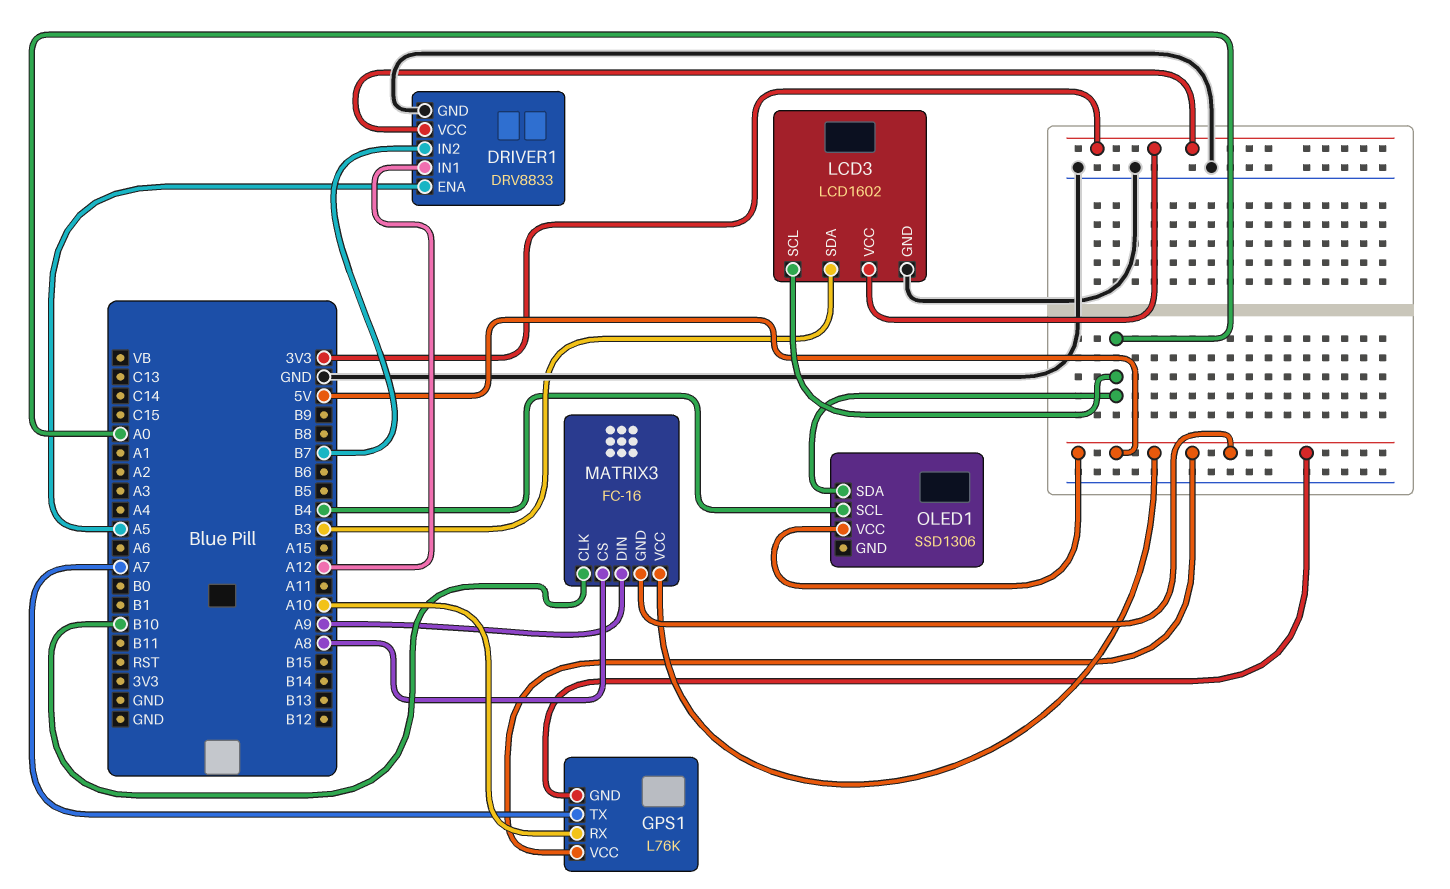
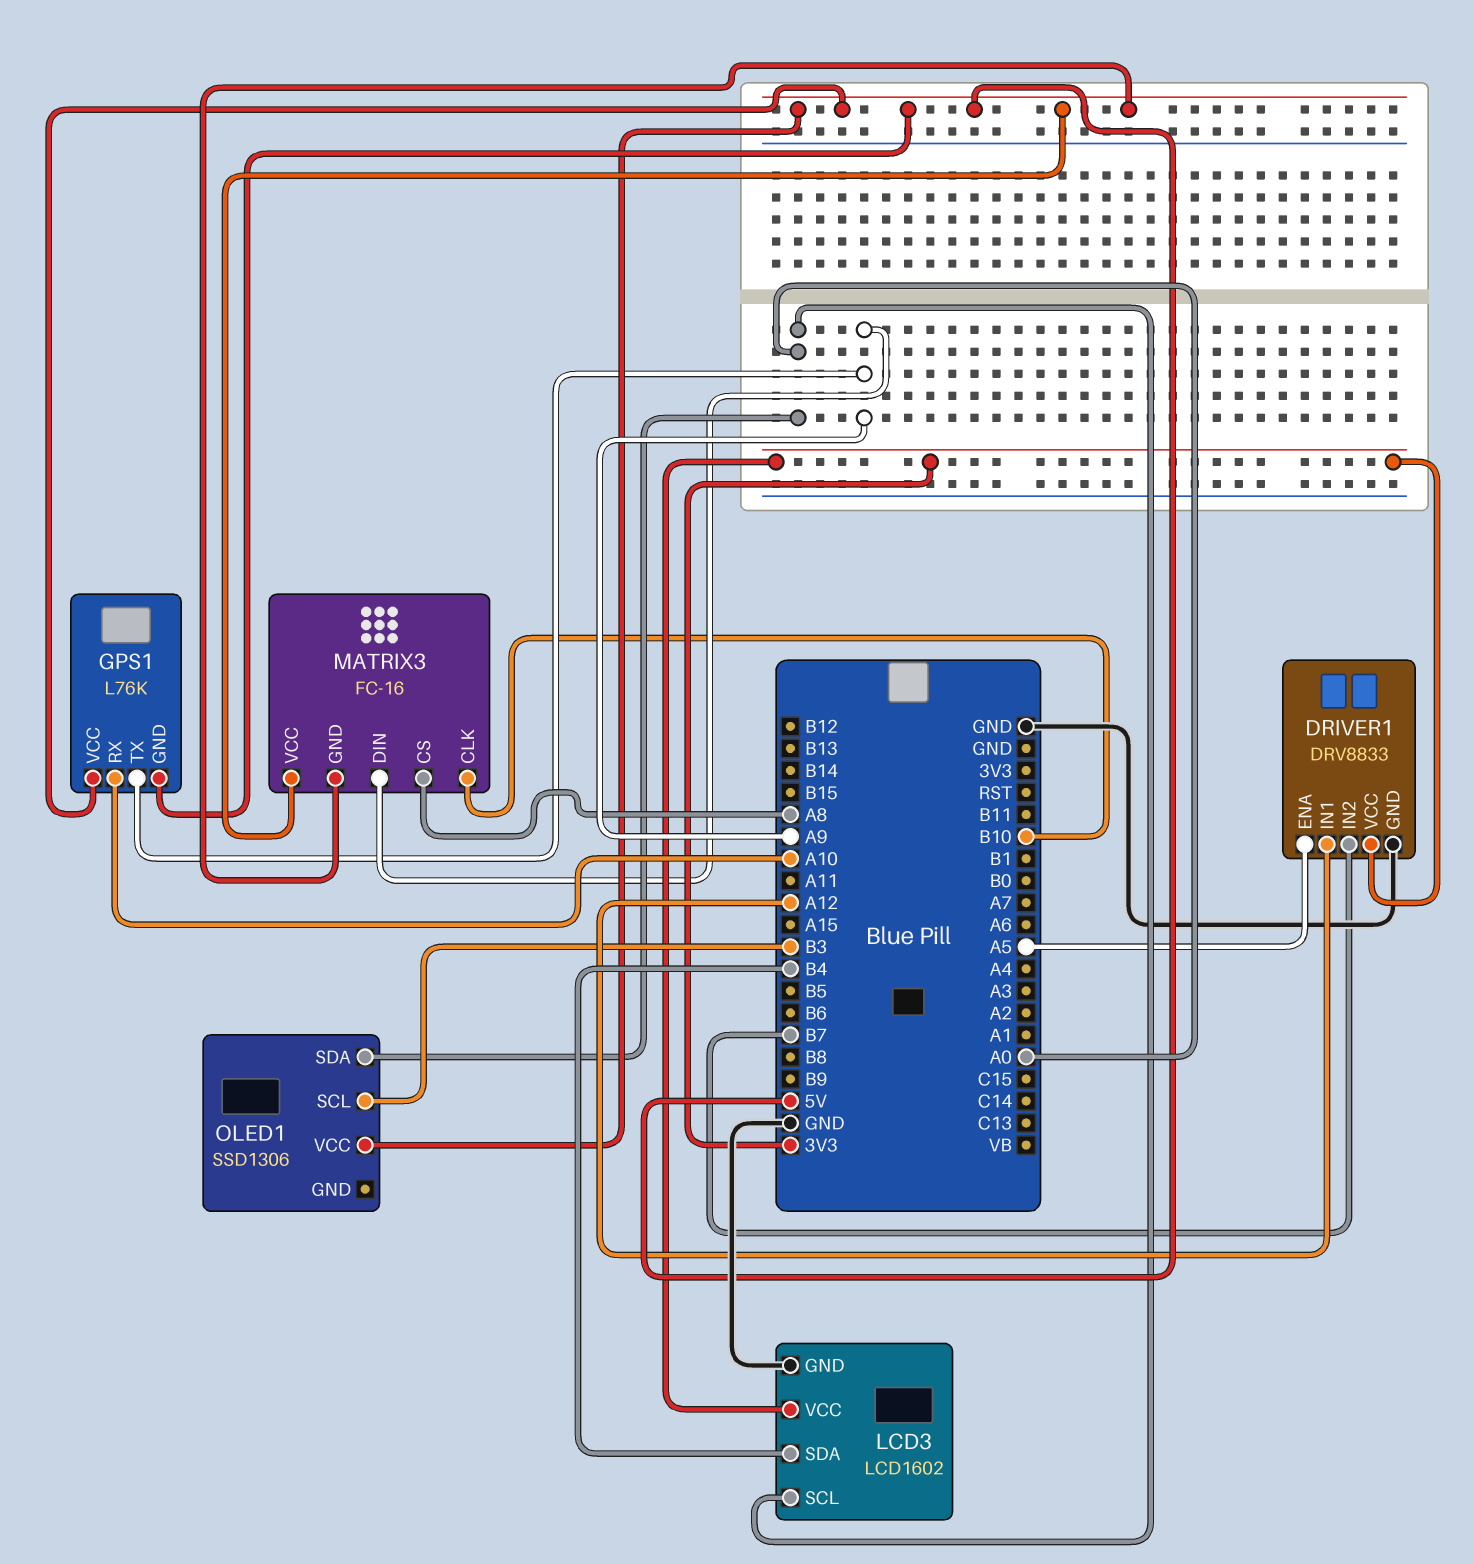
GPS1 pin TX: A7 -> A9
LCD3 pin SDA: B3 -> B4
OLED1 pin SCL: B4 -> B3

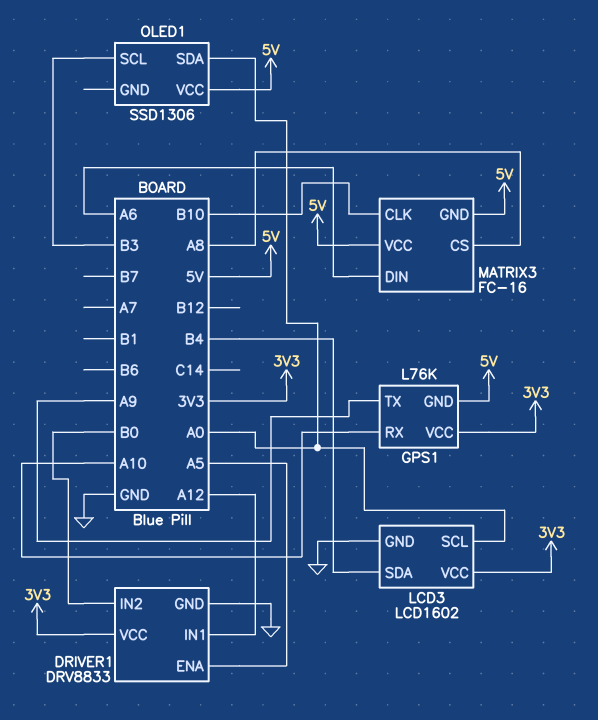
DRIVER1 pin IN2: B7 -> B0
GPS1 pin VCC: 5V -> 3V3
MATRIX3 pin DIN: A9 -> A6

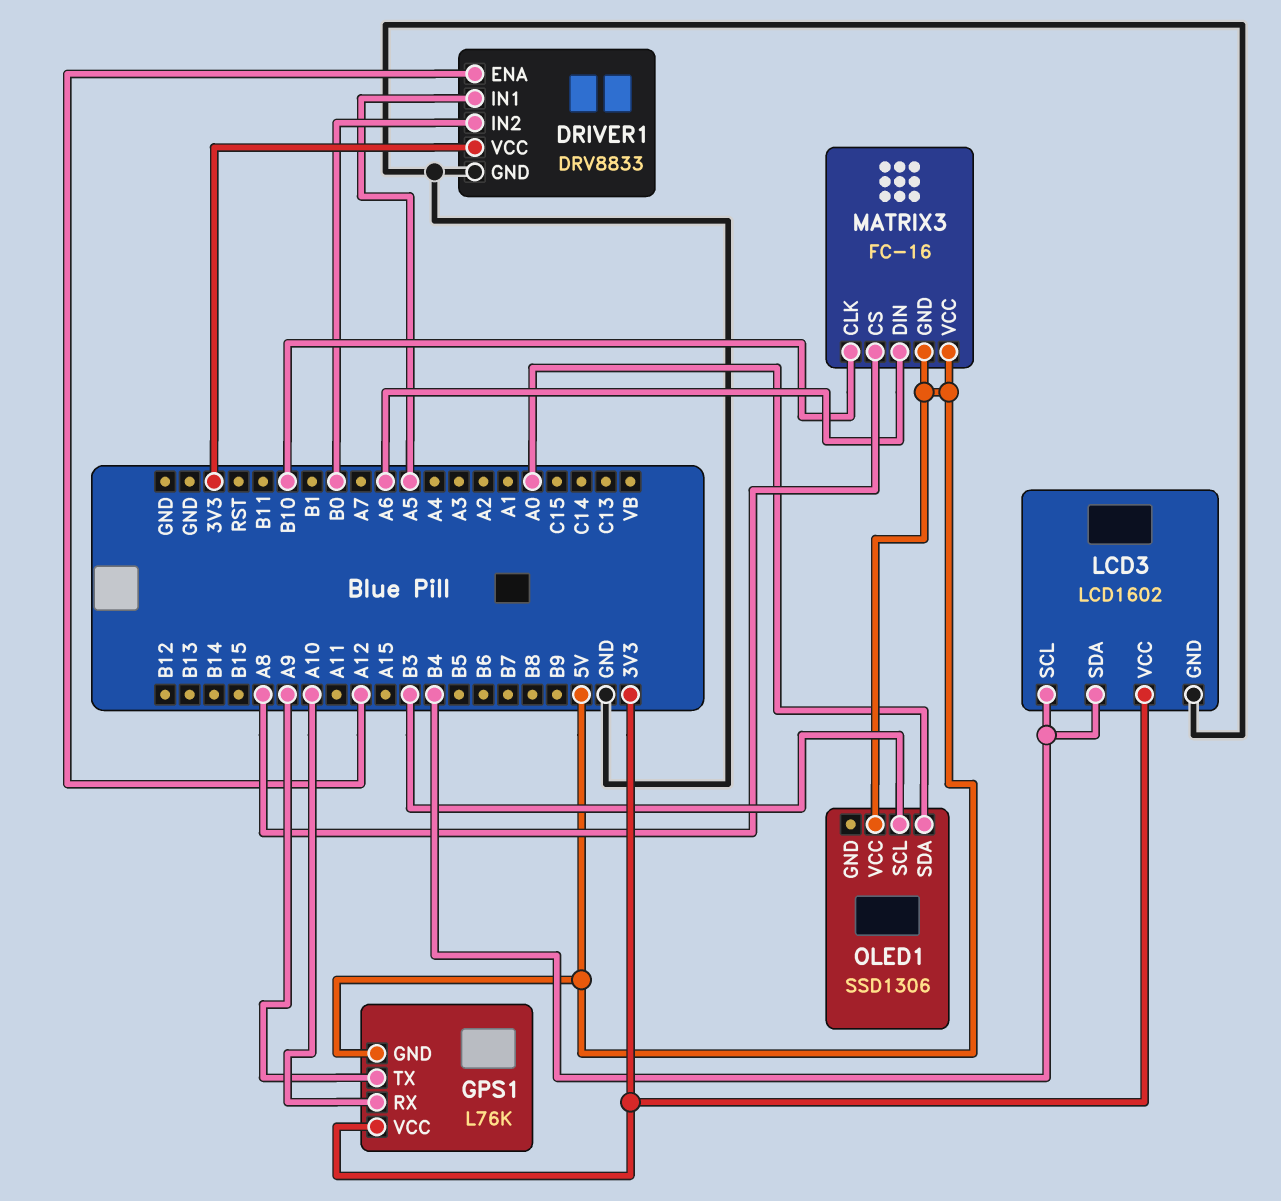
DRIVER1 pin ENA: A5 -> A12
DRIVER1 pin IN1: A12 -> A5
LCD3 pin SCL: A0 -> B4

